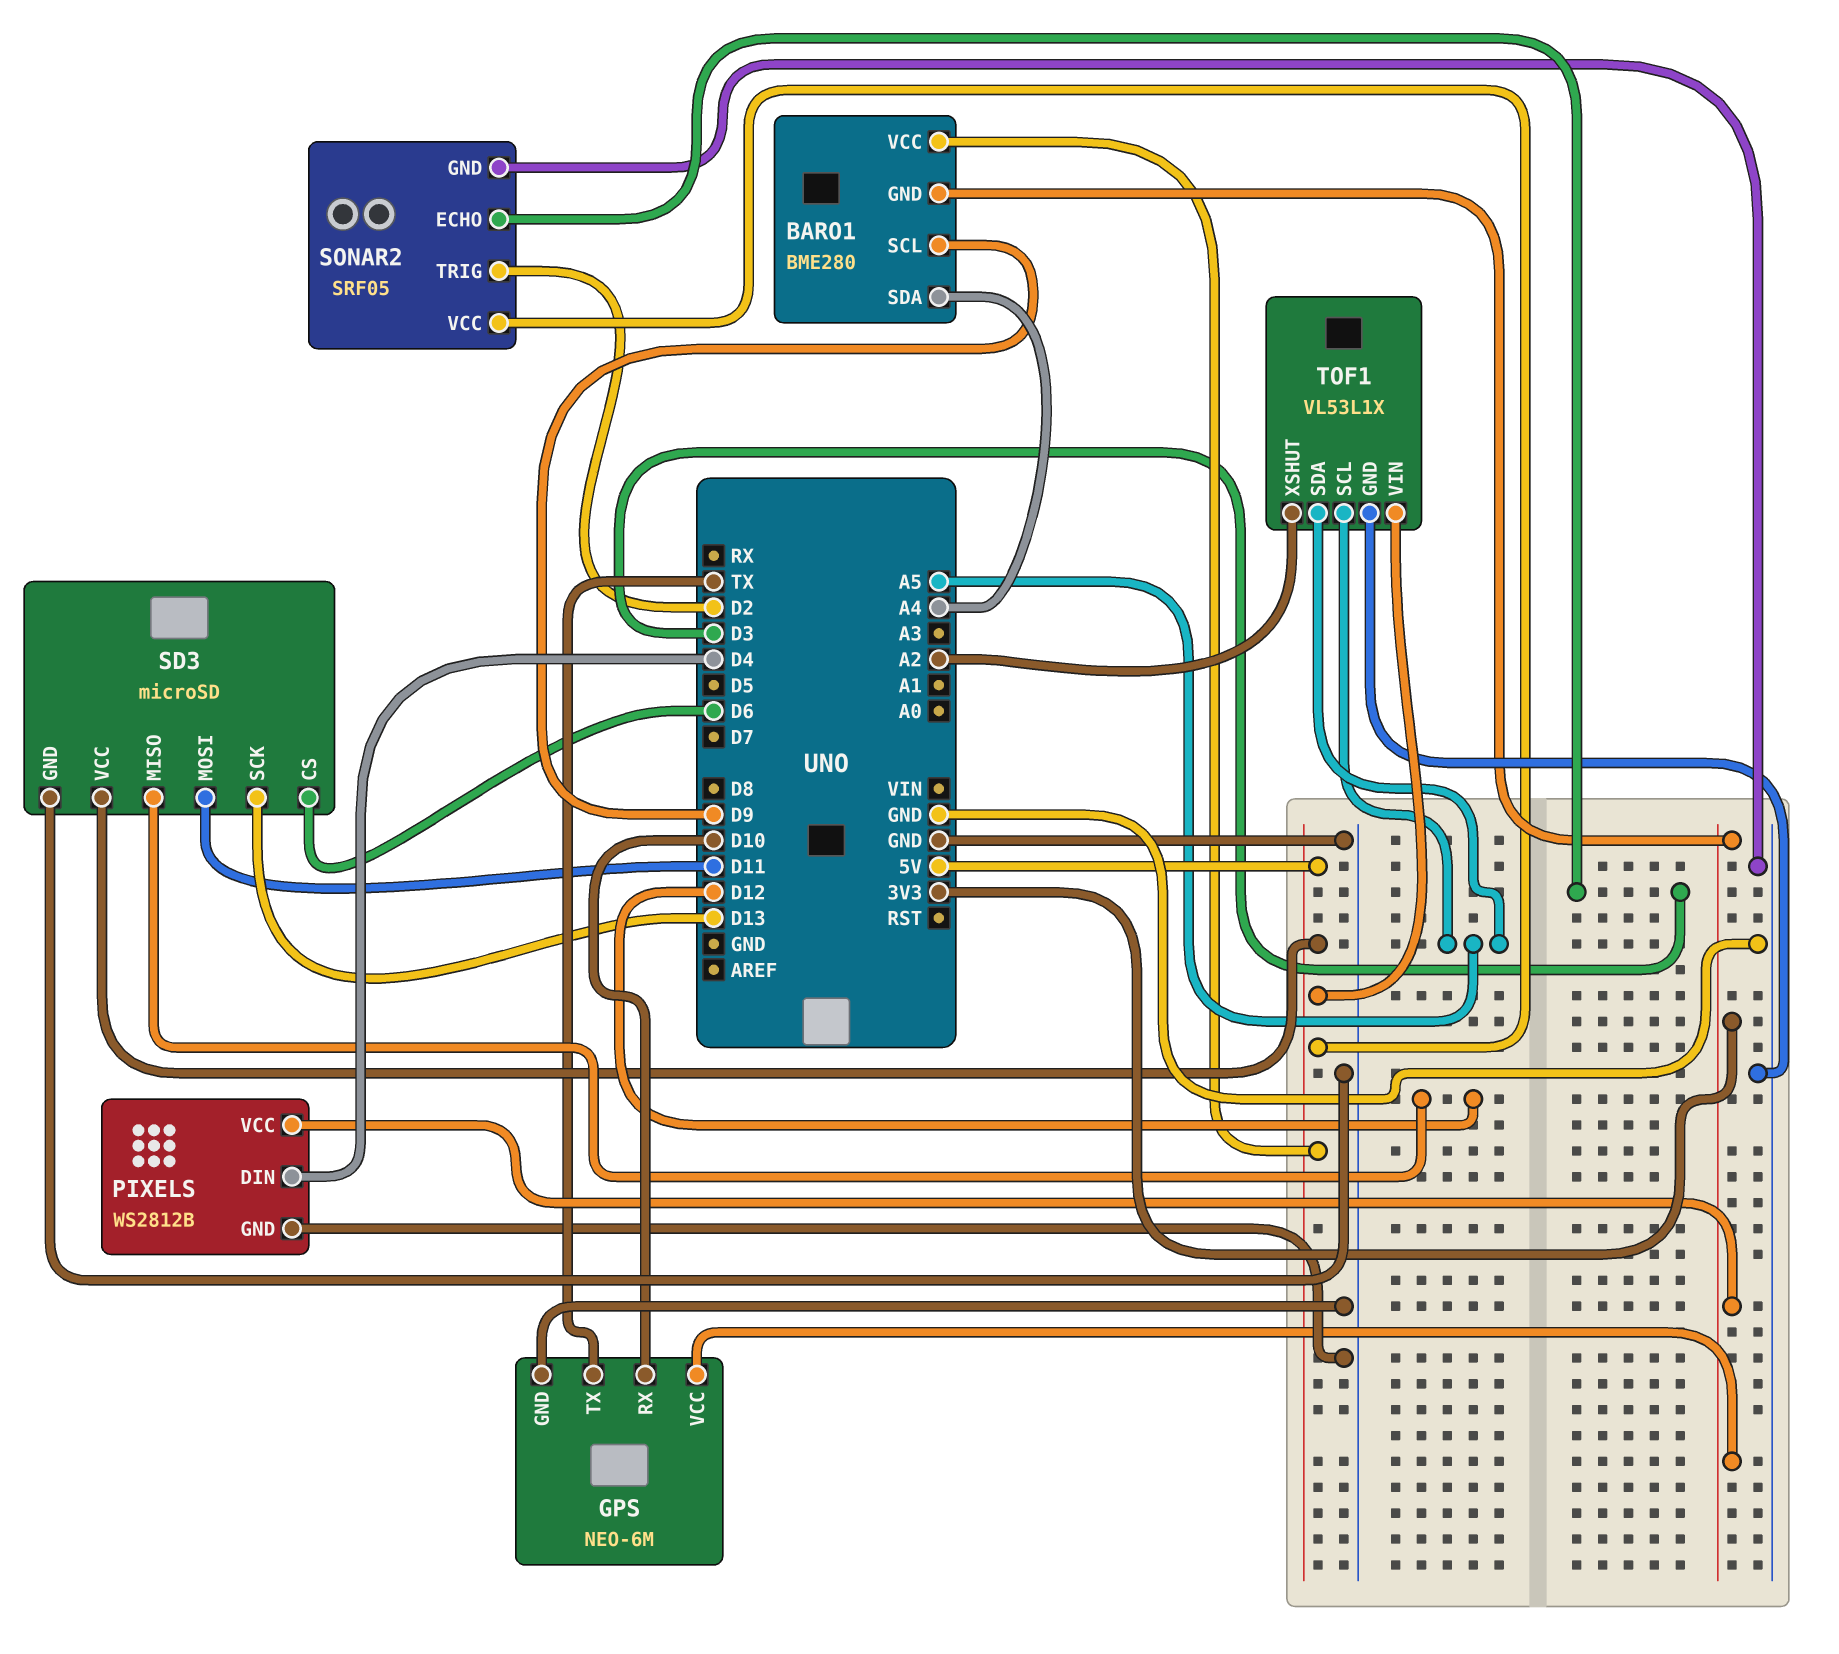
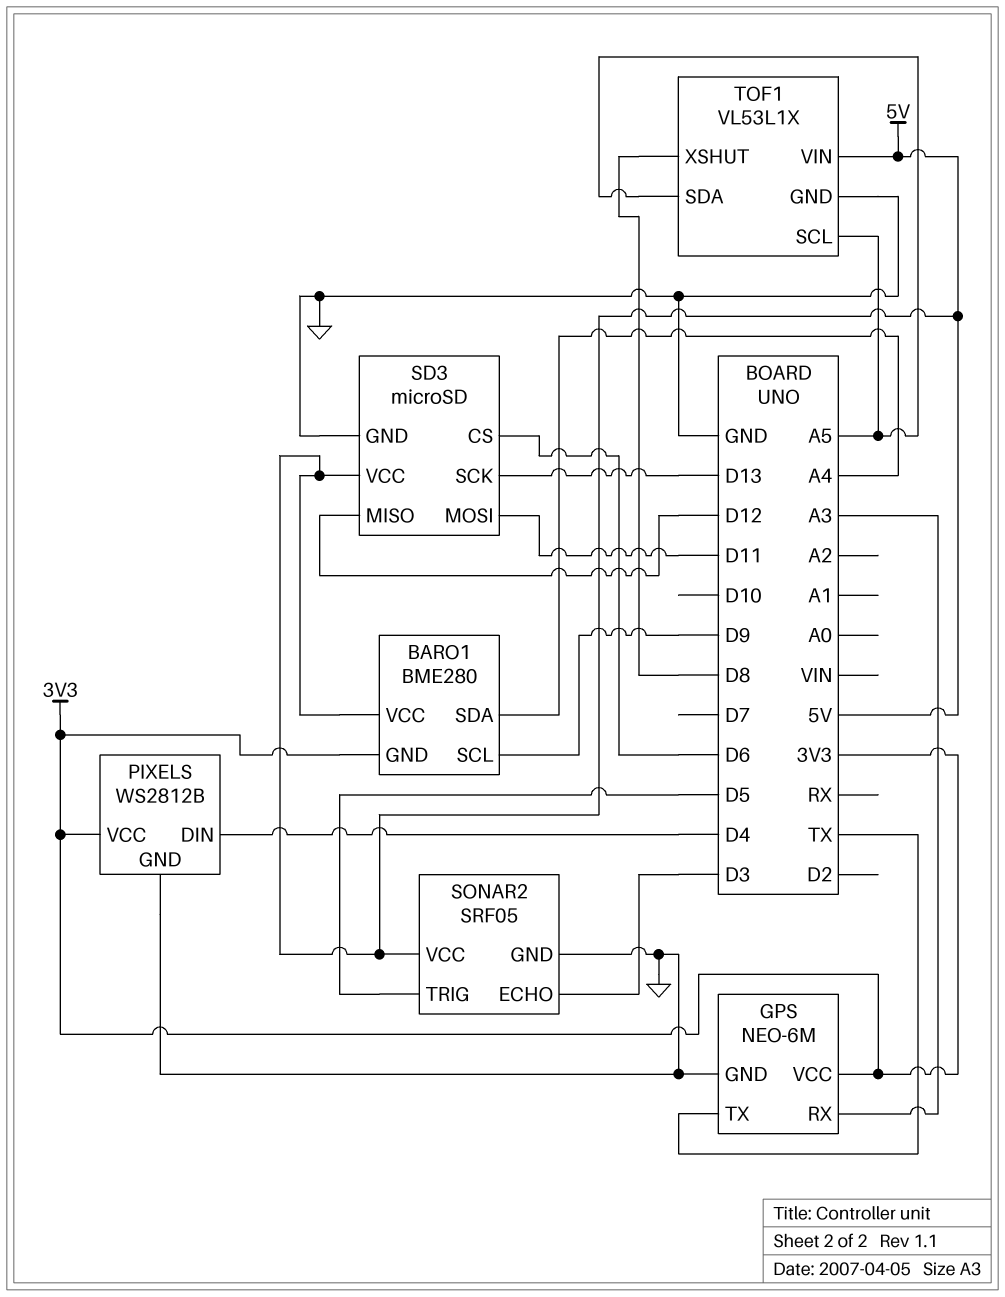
GPS pin RX: D10 -> A3
SONAR2 pin TRIG: D2 -> D5
TOF1 pin XSHUT: A2 -> D8

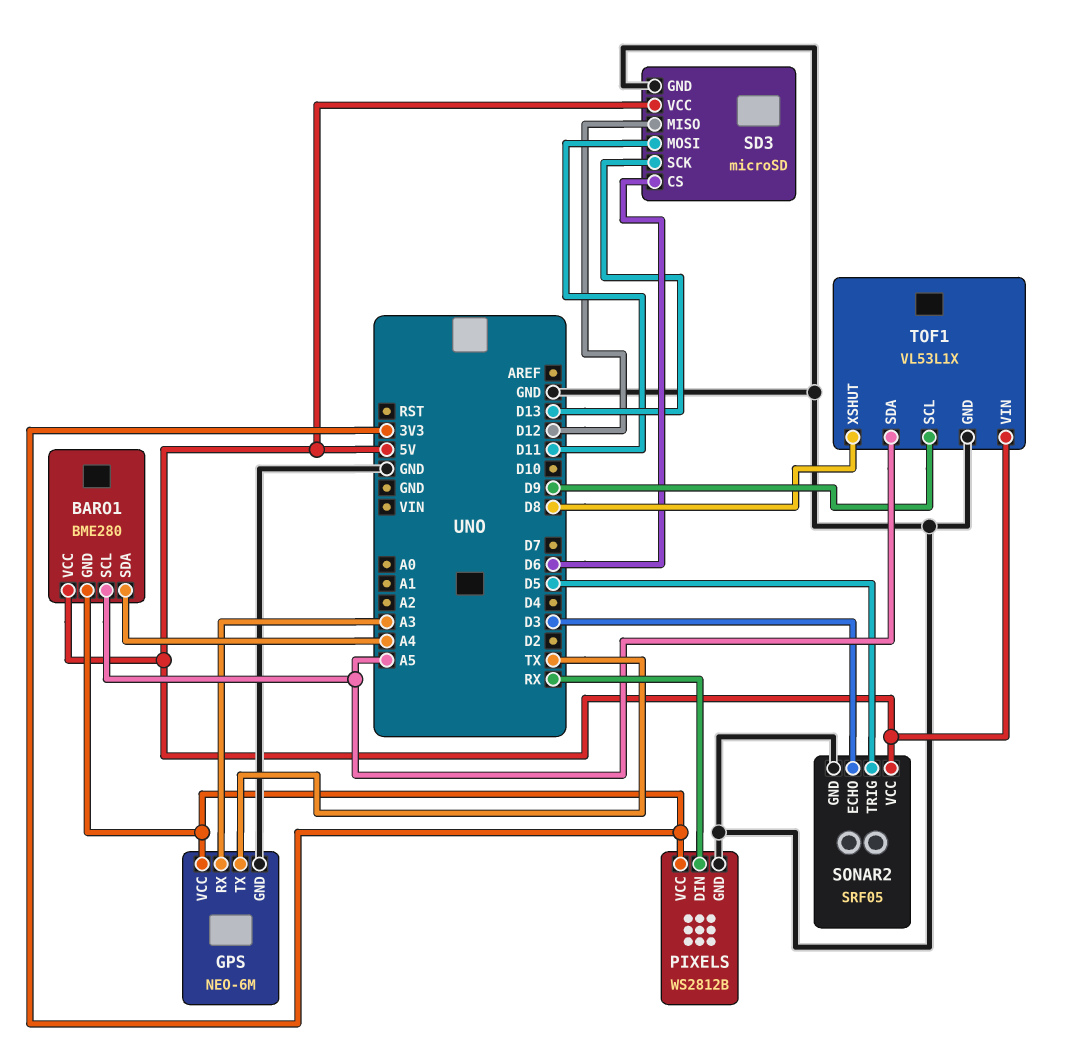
BARO1 pin SCL: D9 -> A5
PIXELS pin DIN: D4 -> RX
TOF1 pin SCL: A5 -> D9

